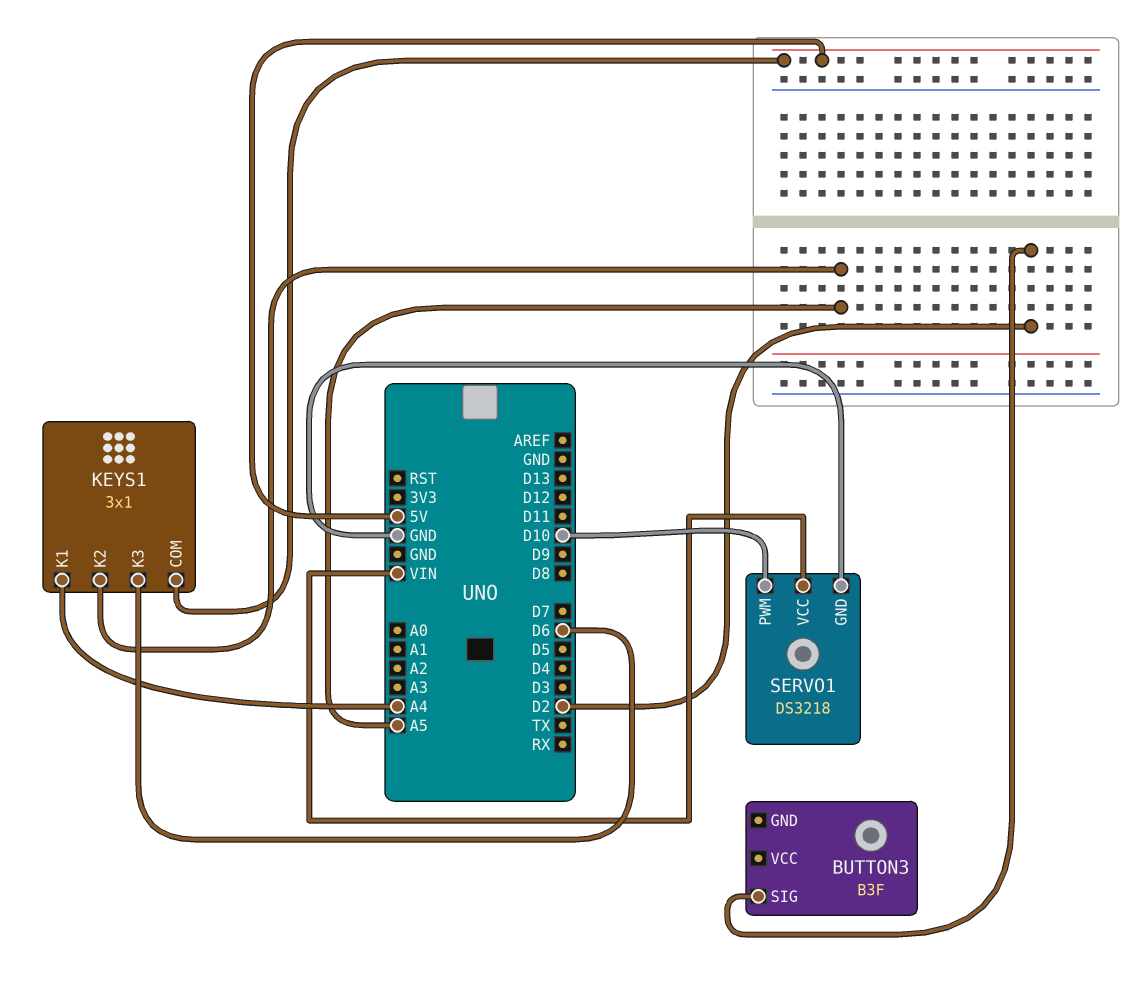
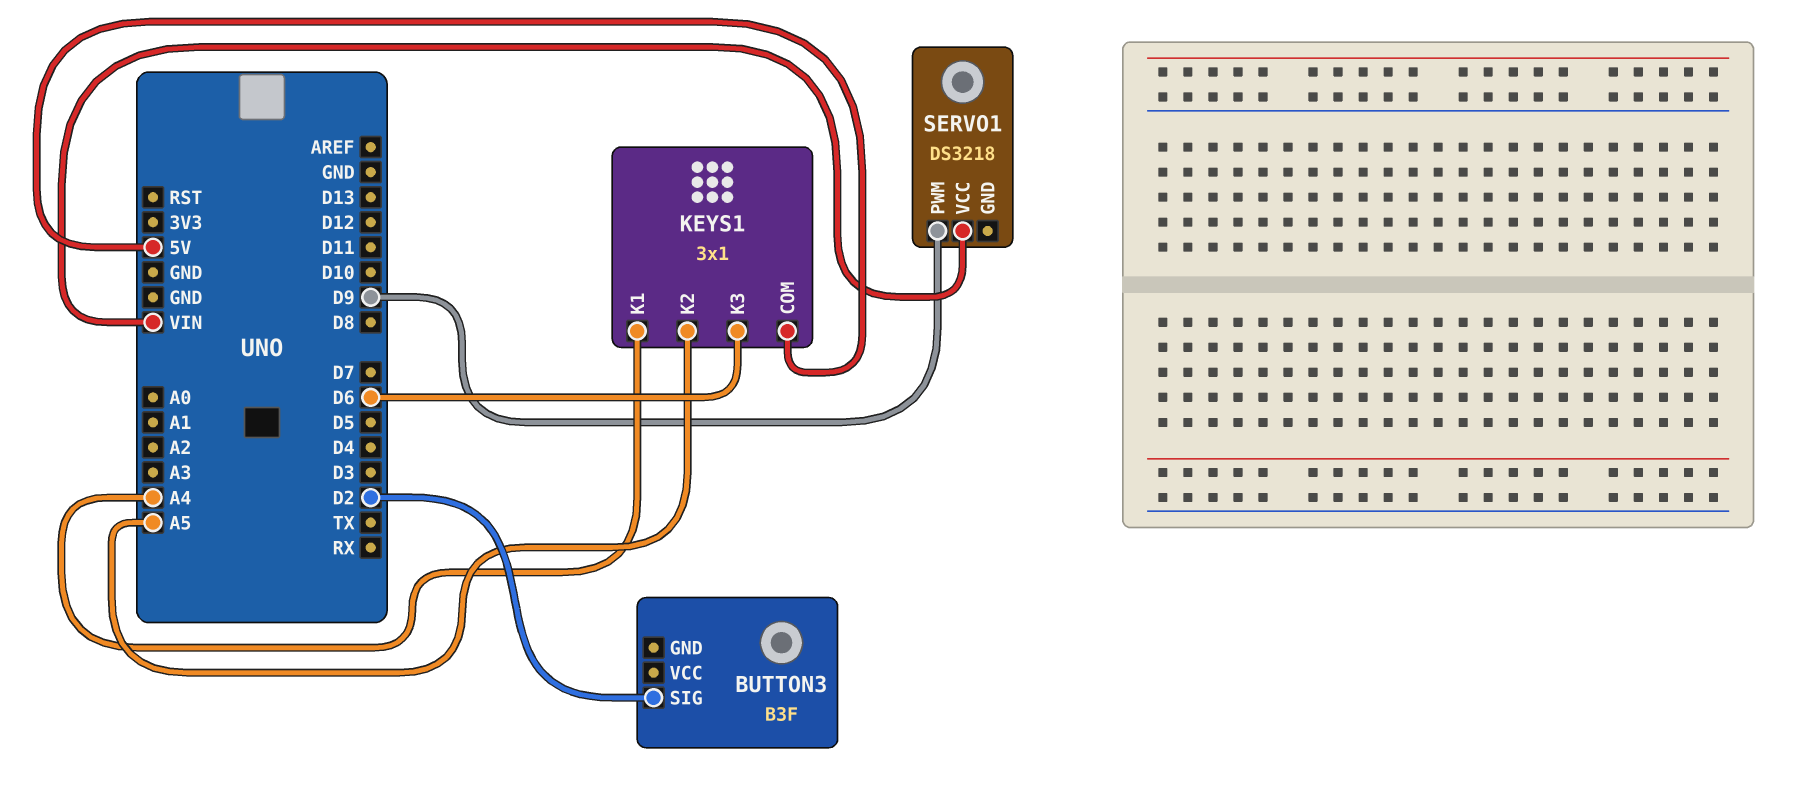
SERVO1 pin GND: GND -> none
SERVO1 pin PWM: D10 -> D9

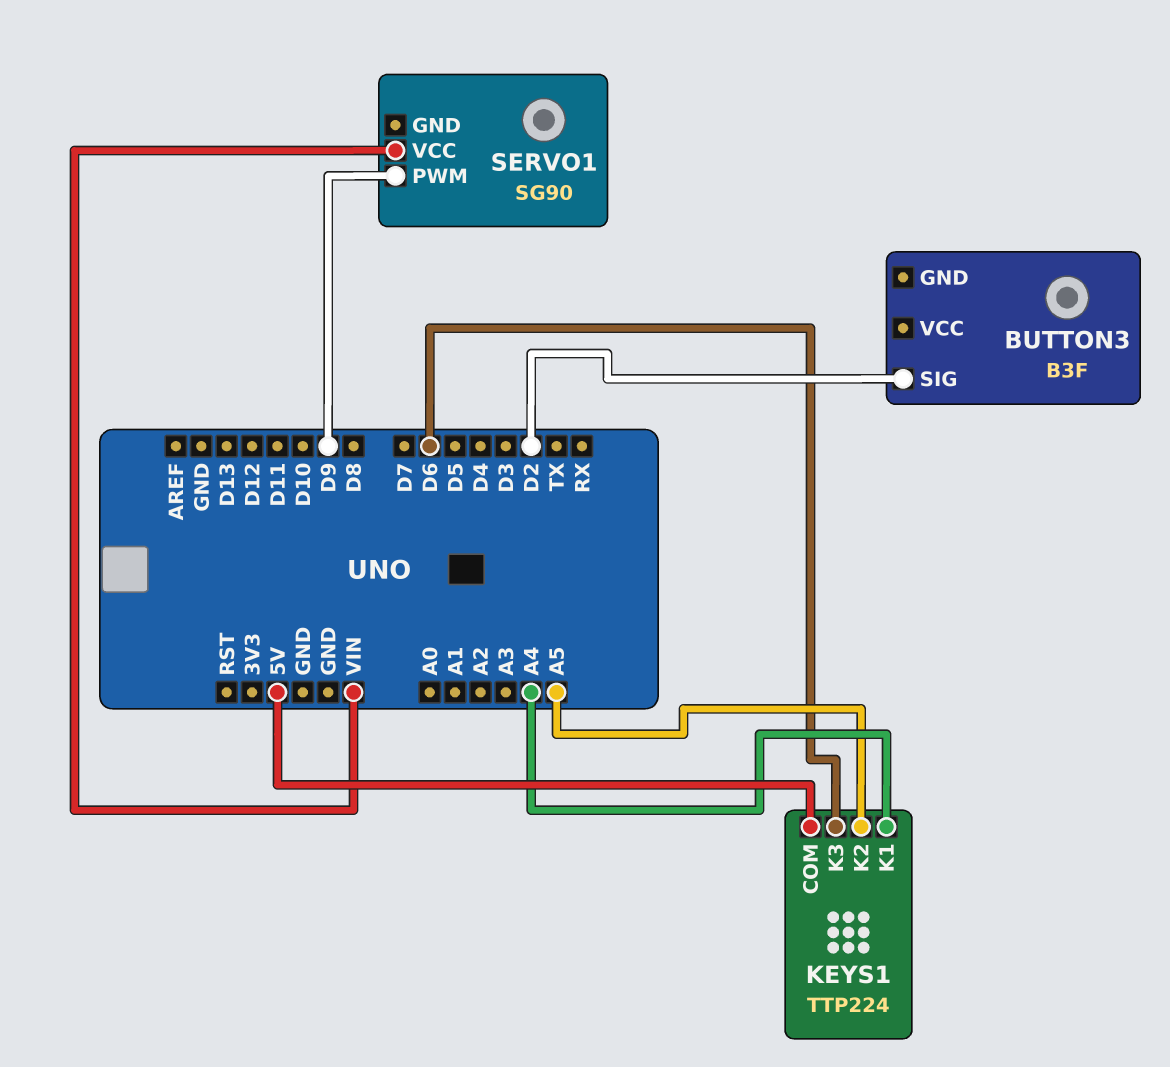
KEYS1: 3x1 -> TTP224
SERVO1: DS3218 -> SG90

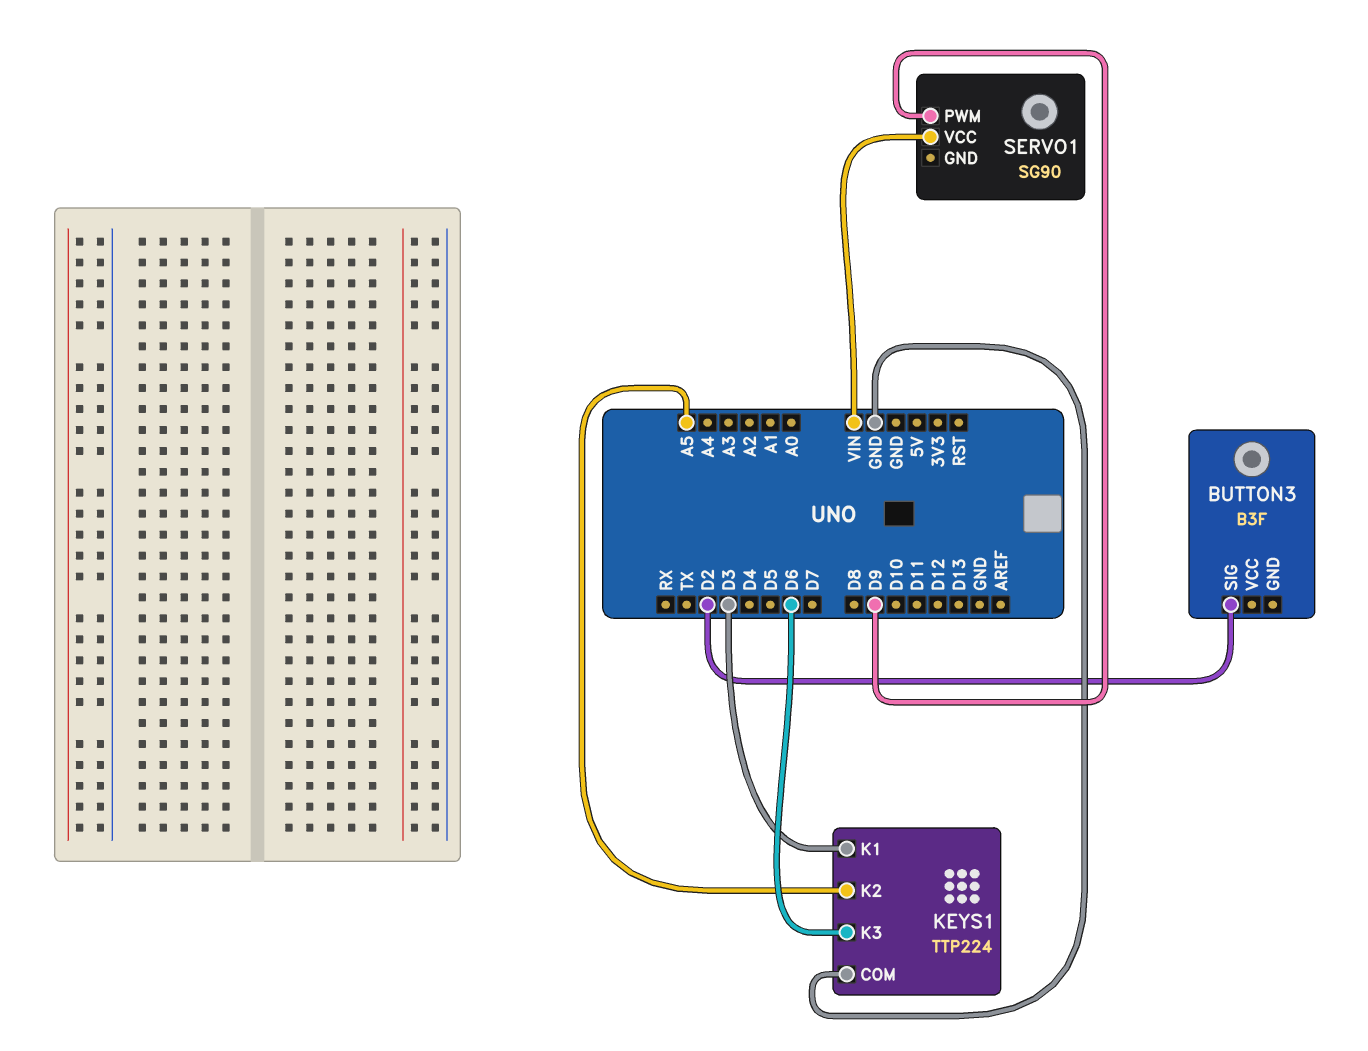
KEYS1 pin COM: 5V -> GND
KEYS1 pin K1: A4 -> D3

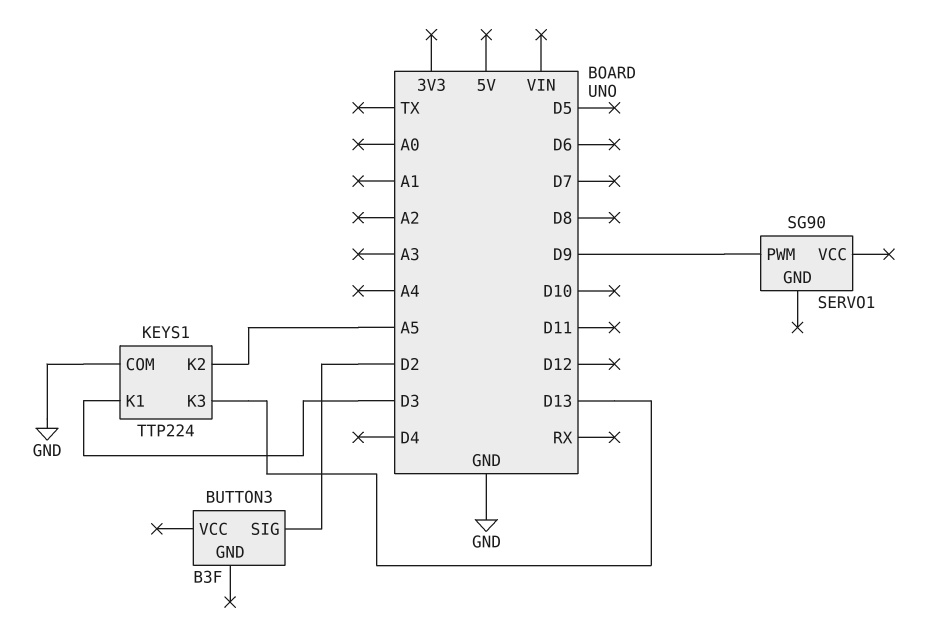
KEYS1 pin K3: D6 -> D13
SERVO1 pin VCC: VIN -> none

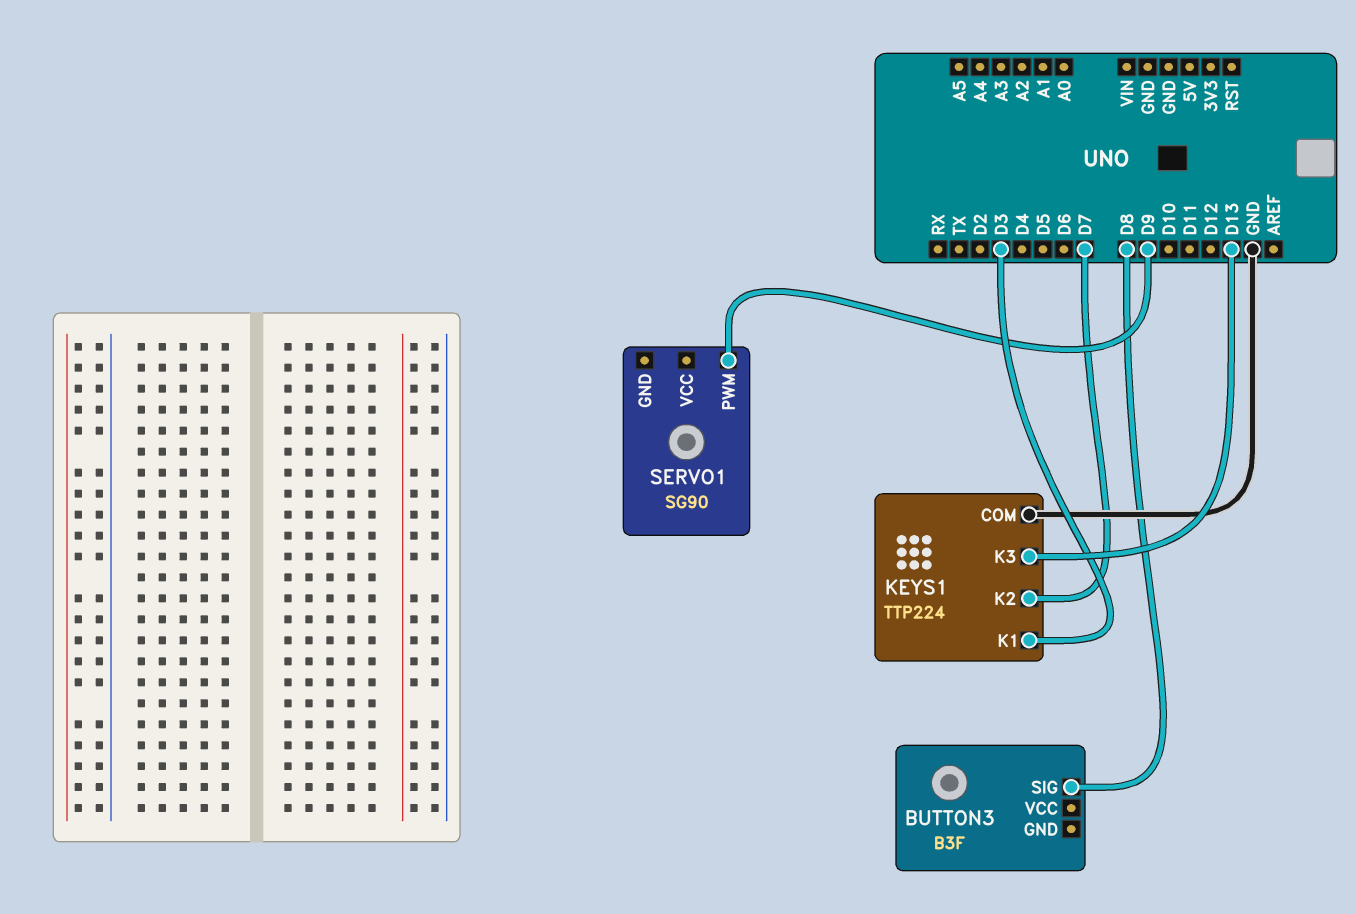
BUTTON3 pin SIG: D2 -> D8
KEYS1 pin K2: A5 -> D7

